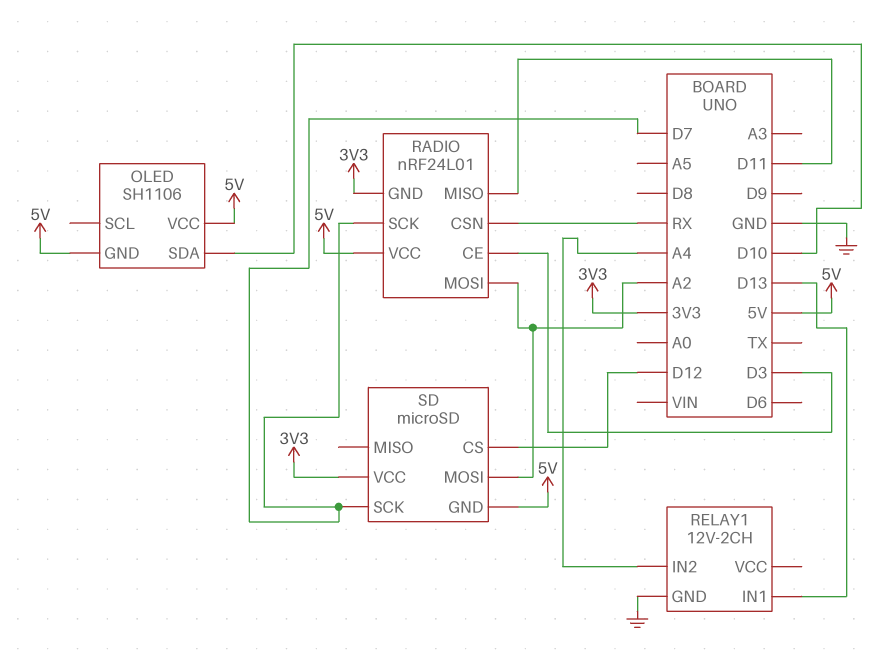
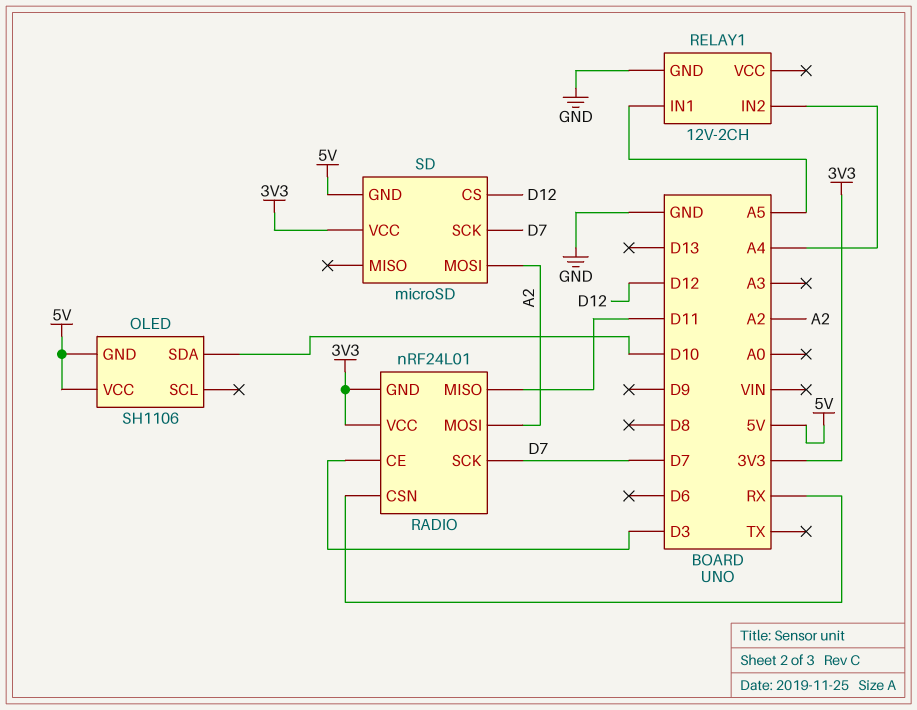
RADIO pin VCC: 5V -> 3V3
RELAY1 pin IN1: D13 -> A5

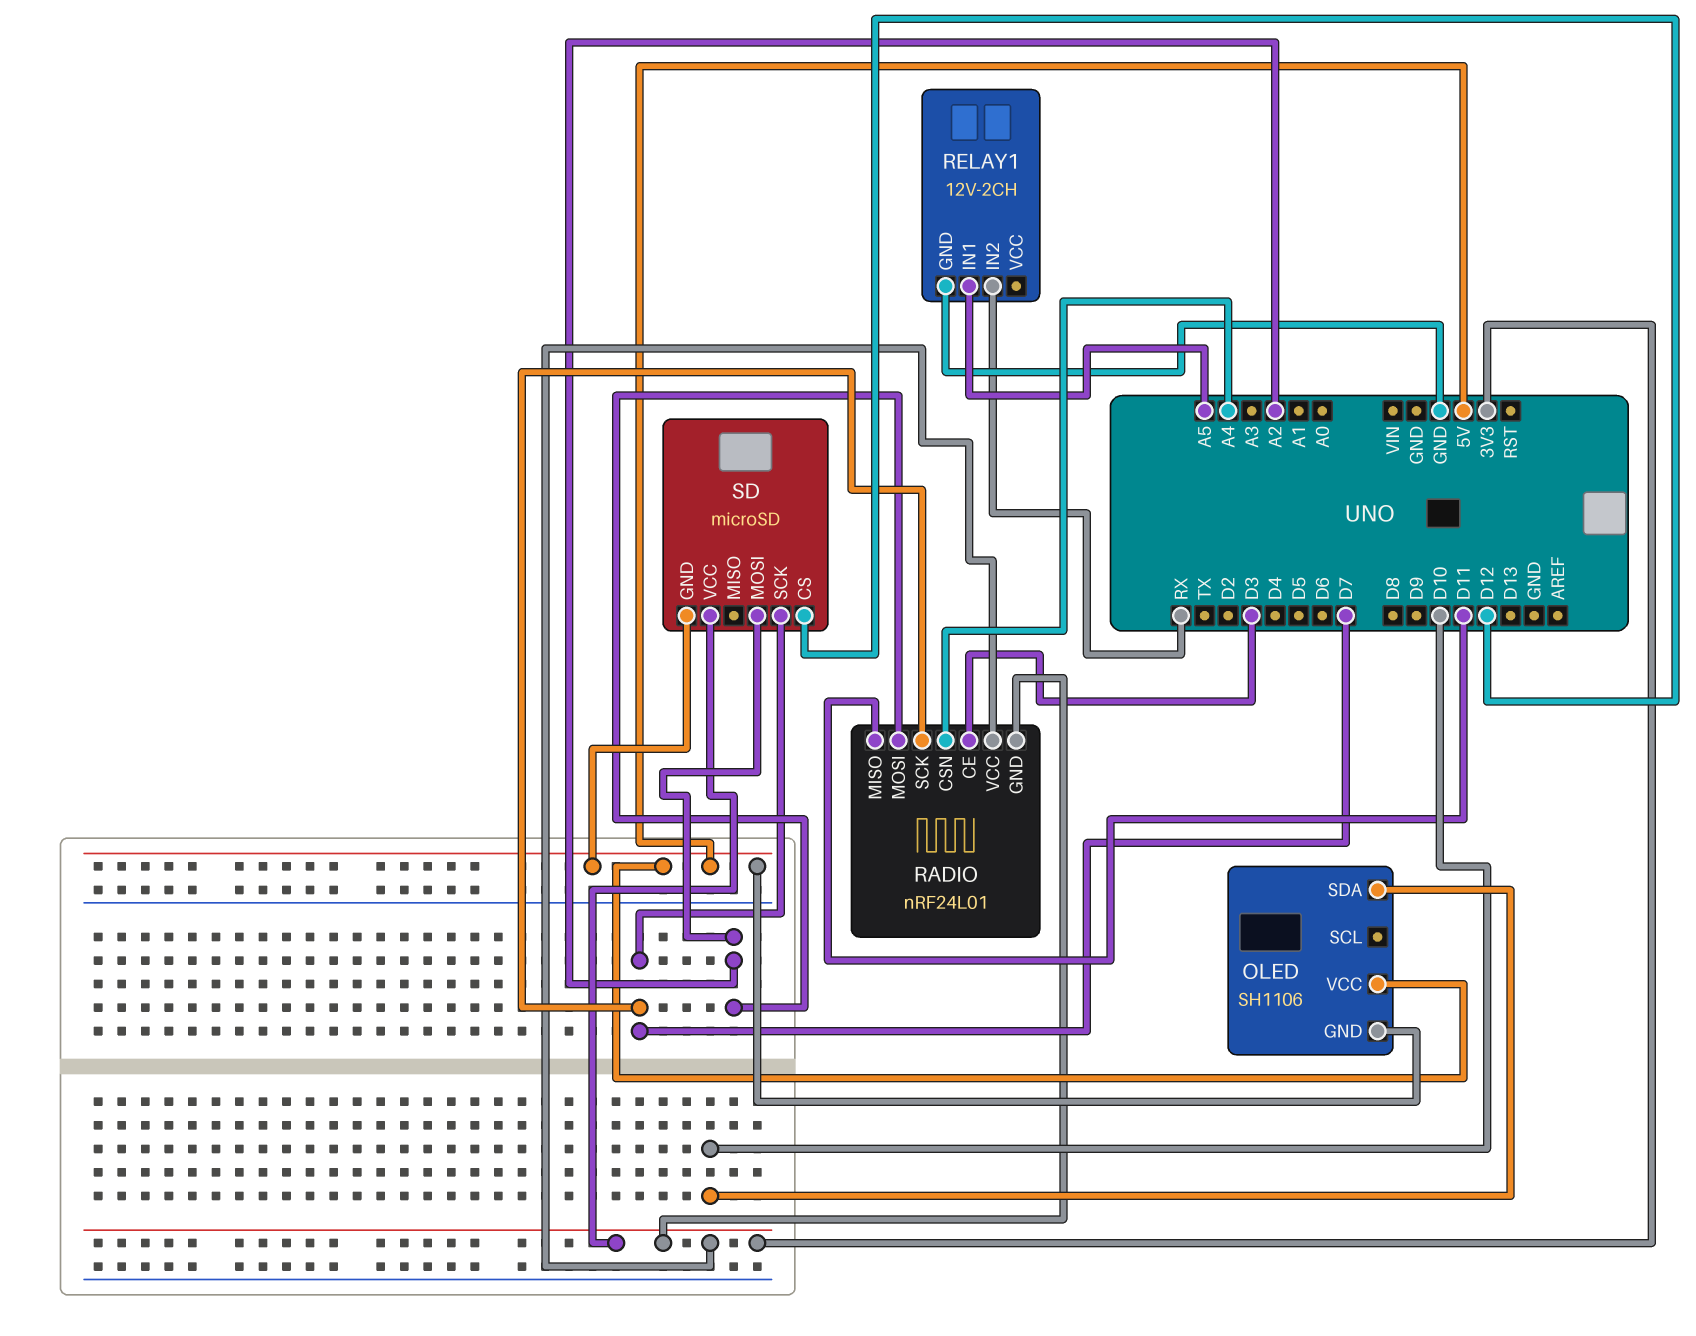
RADIO pin CSN: RX -> A4
RELAY1 pin IN2: A4 -> RX

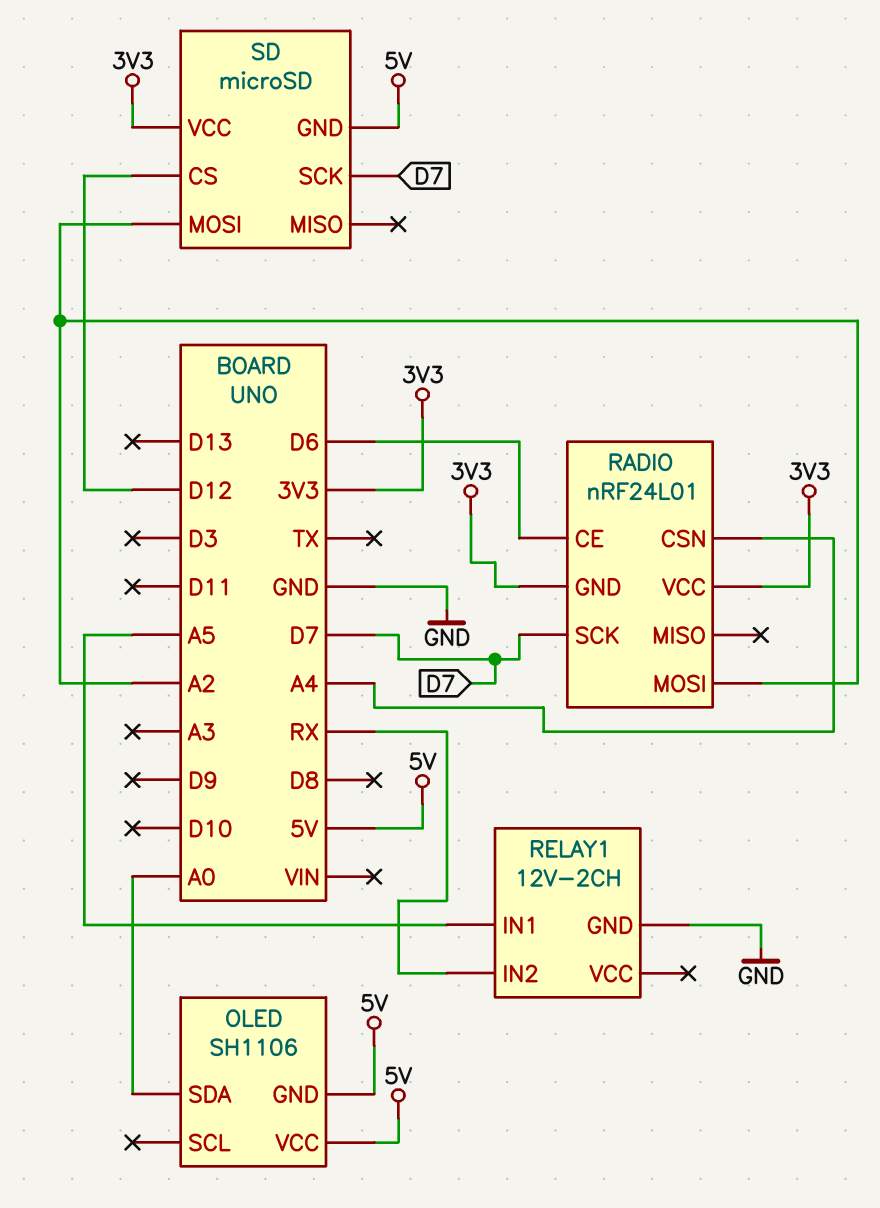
OLED pin SDA: D10 -> A0
RADIO pin CE: D3 -> D6
RADIO pin MISO: D11 -> none

